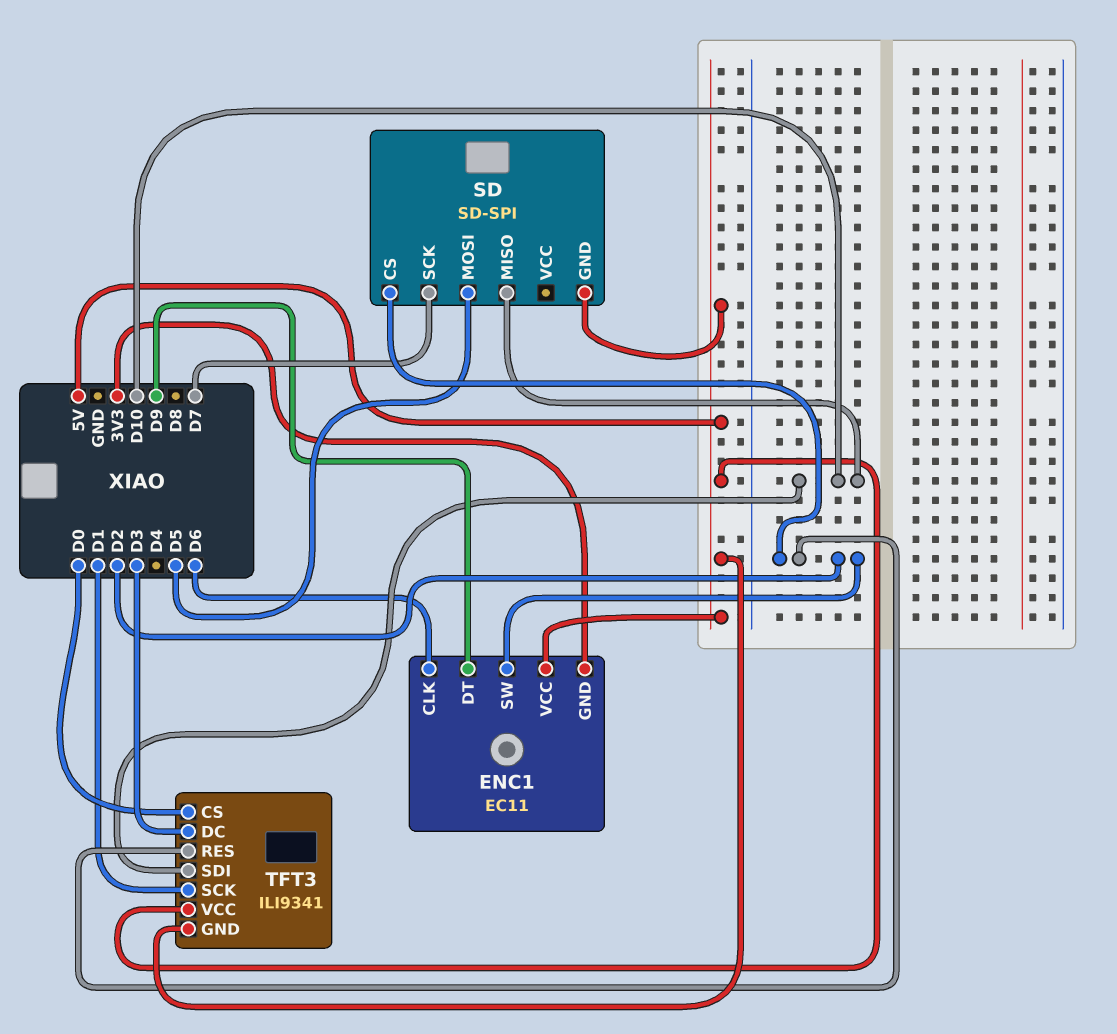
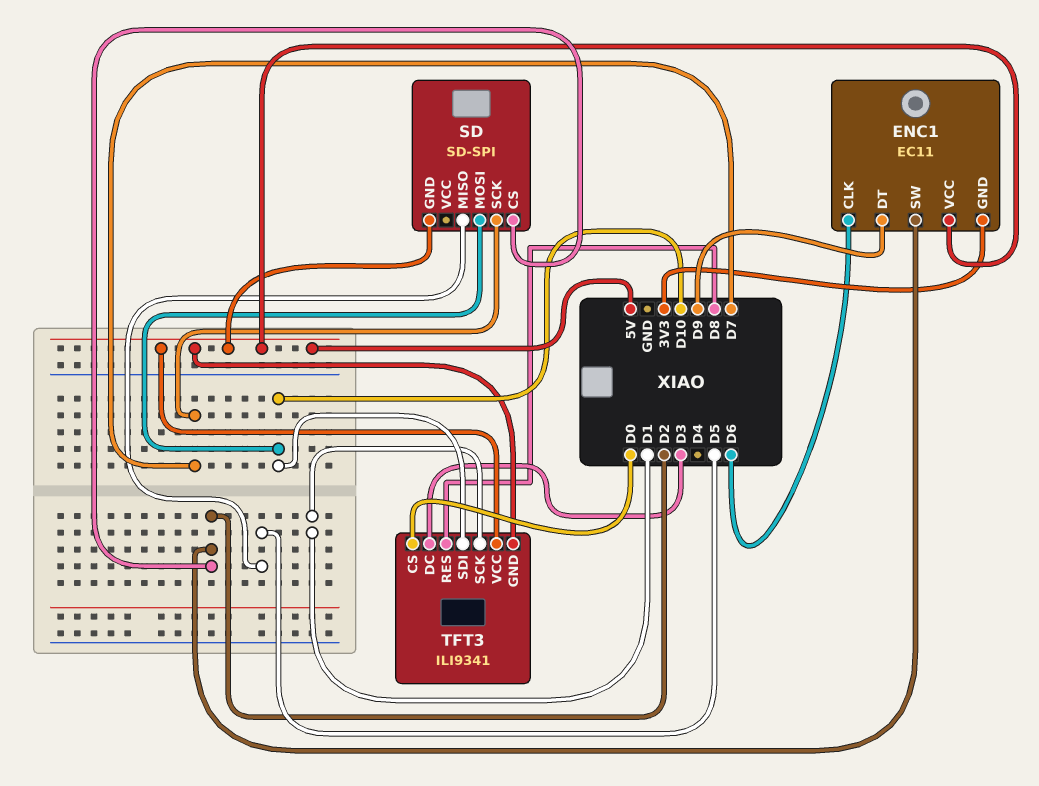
SD pin MISO: D10 -> D5
SD pin MOSI: D5 -> D10
TFT3 pin RES: D2 -> D8

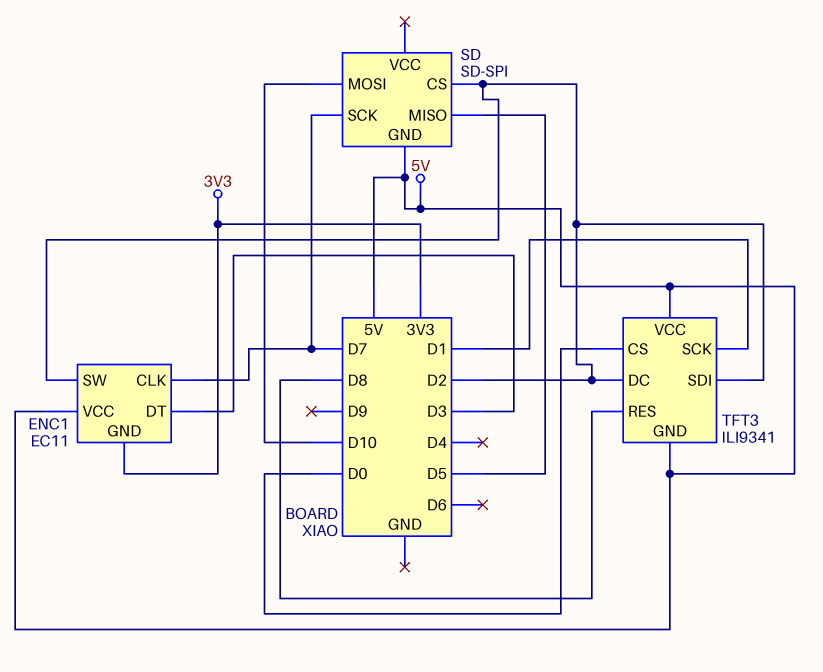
ENC1 pin CLK: D6 -> D7
ENC1 pin DT: D9 -> D3
TFT3 pin DC: D3 -> D2
TFT3 pin SDI: D10 -> D2

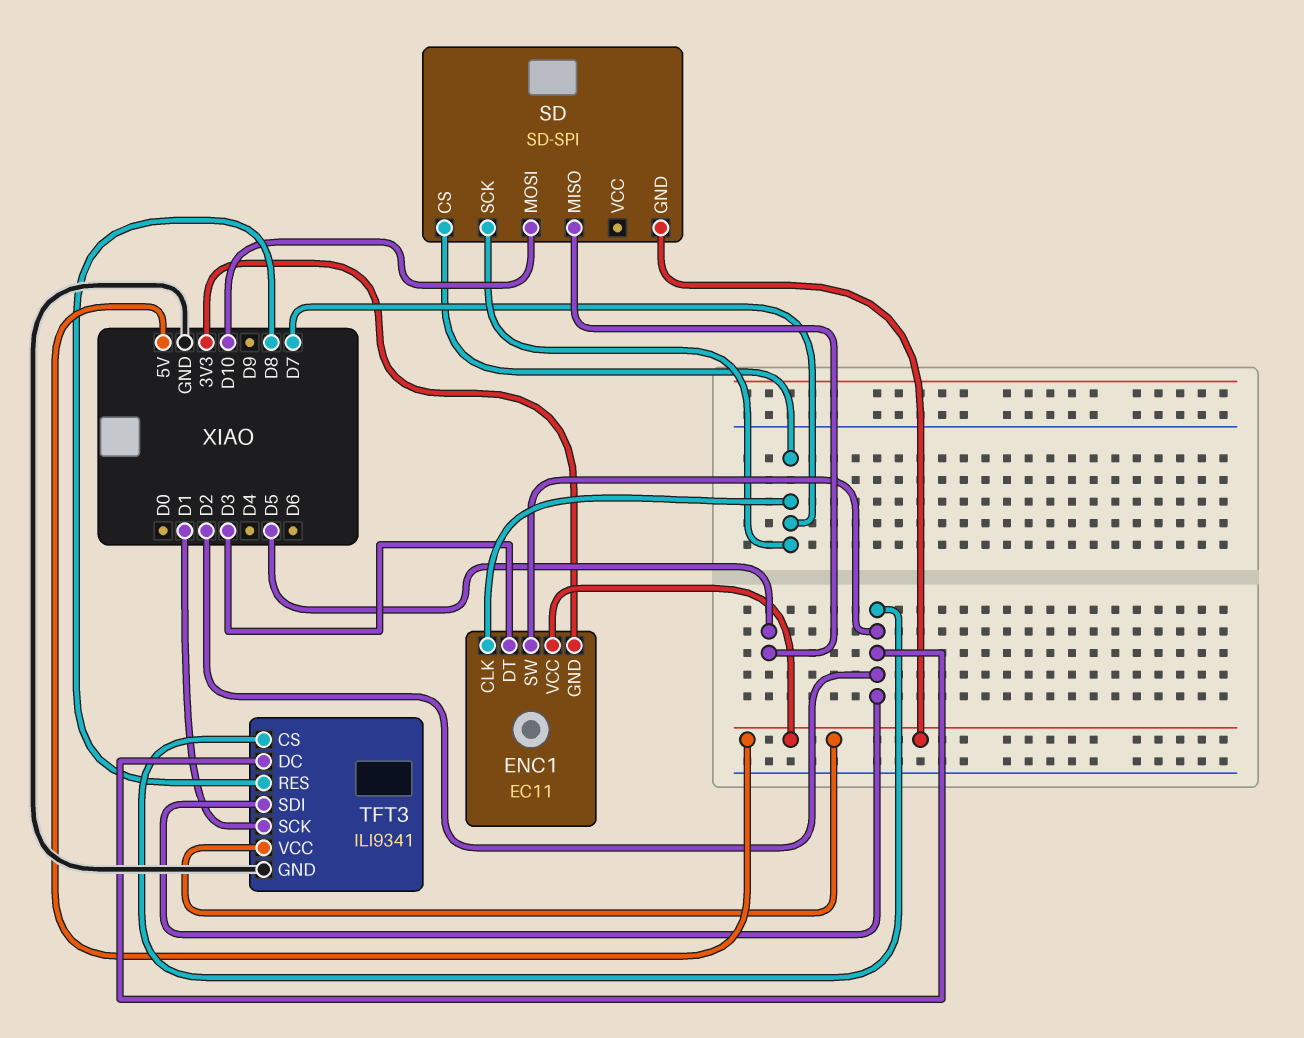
SD pin CS: D2 -> D7
TFT3 pin CS: D0 -> D2
TFT3 pin GND: 5V -> GND

